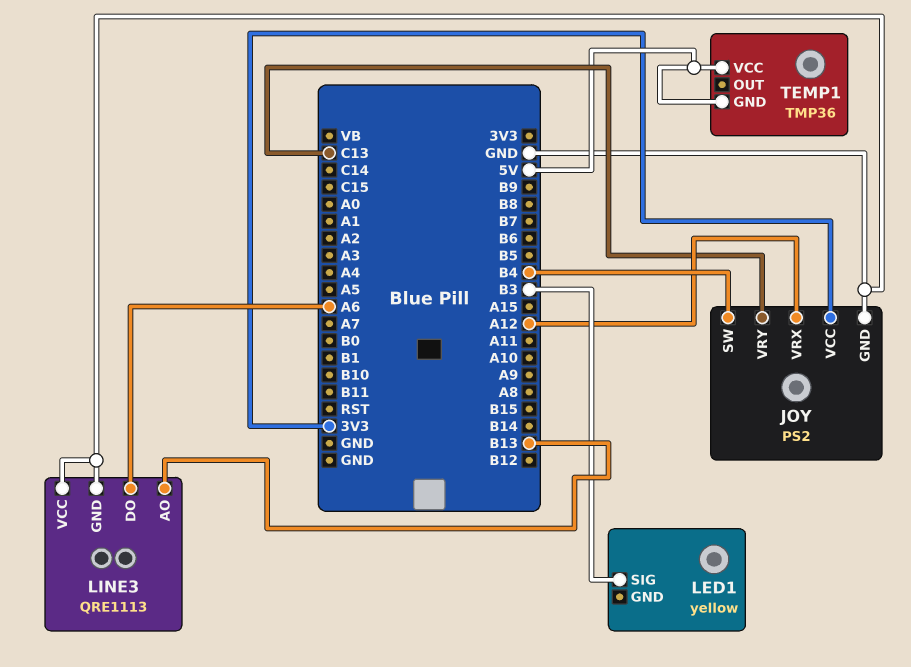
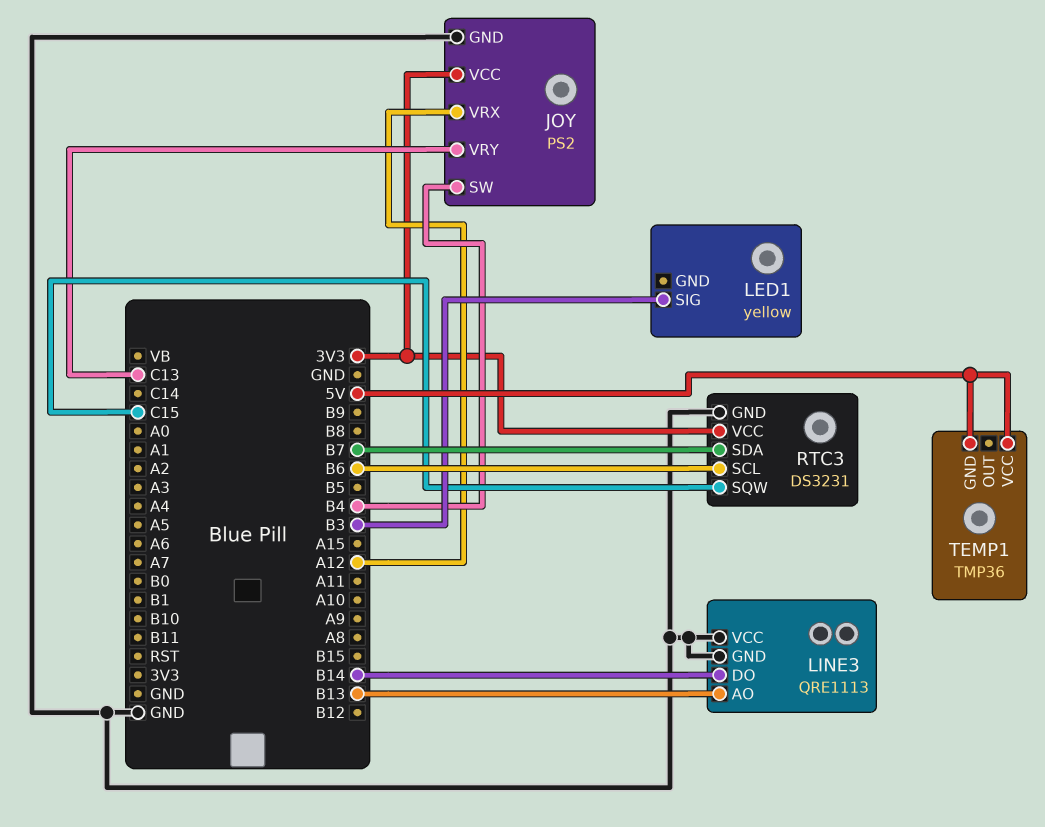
LINE3 pin DO: A6 -> B14
RTC3: none -> DS3231
RTC3 pin GND: none -> GND
RTC3 pin SCL: none -> B6
RTC3 pin SDA: none -> B7
RTC3 pin SQW: none -> C15
RTC3 pin VCC: none -> 3V3

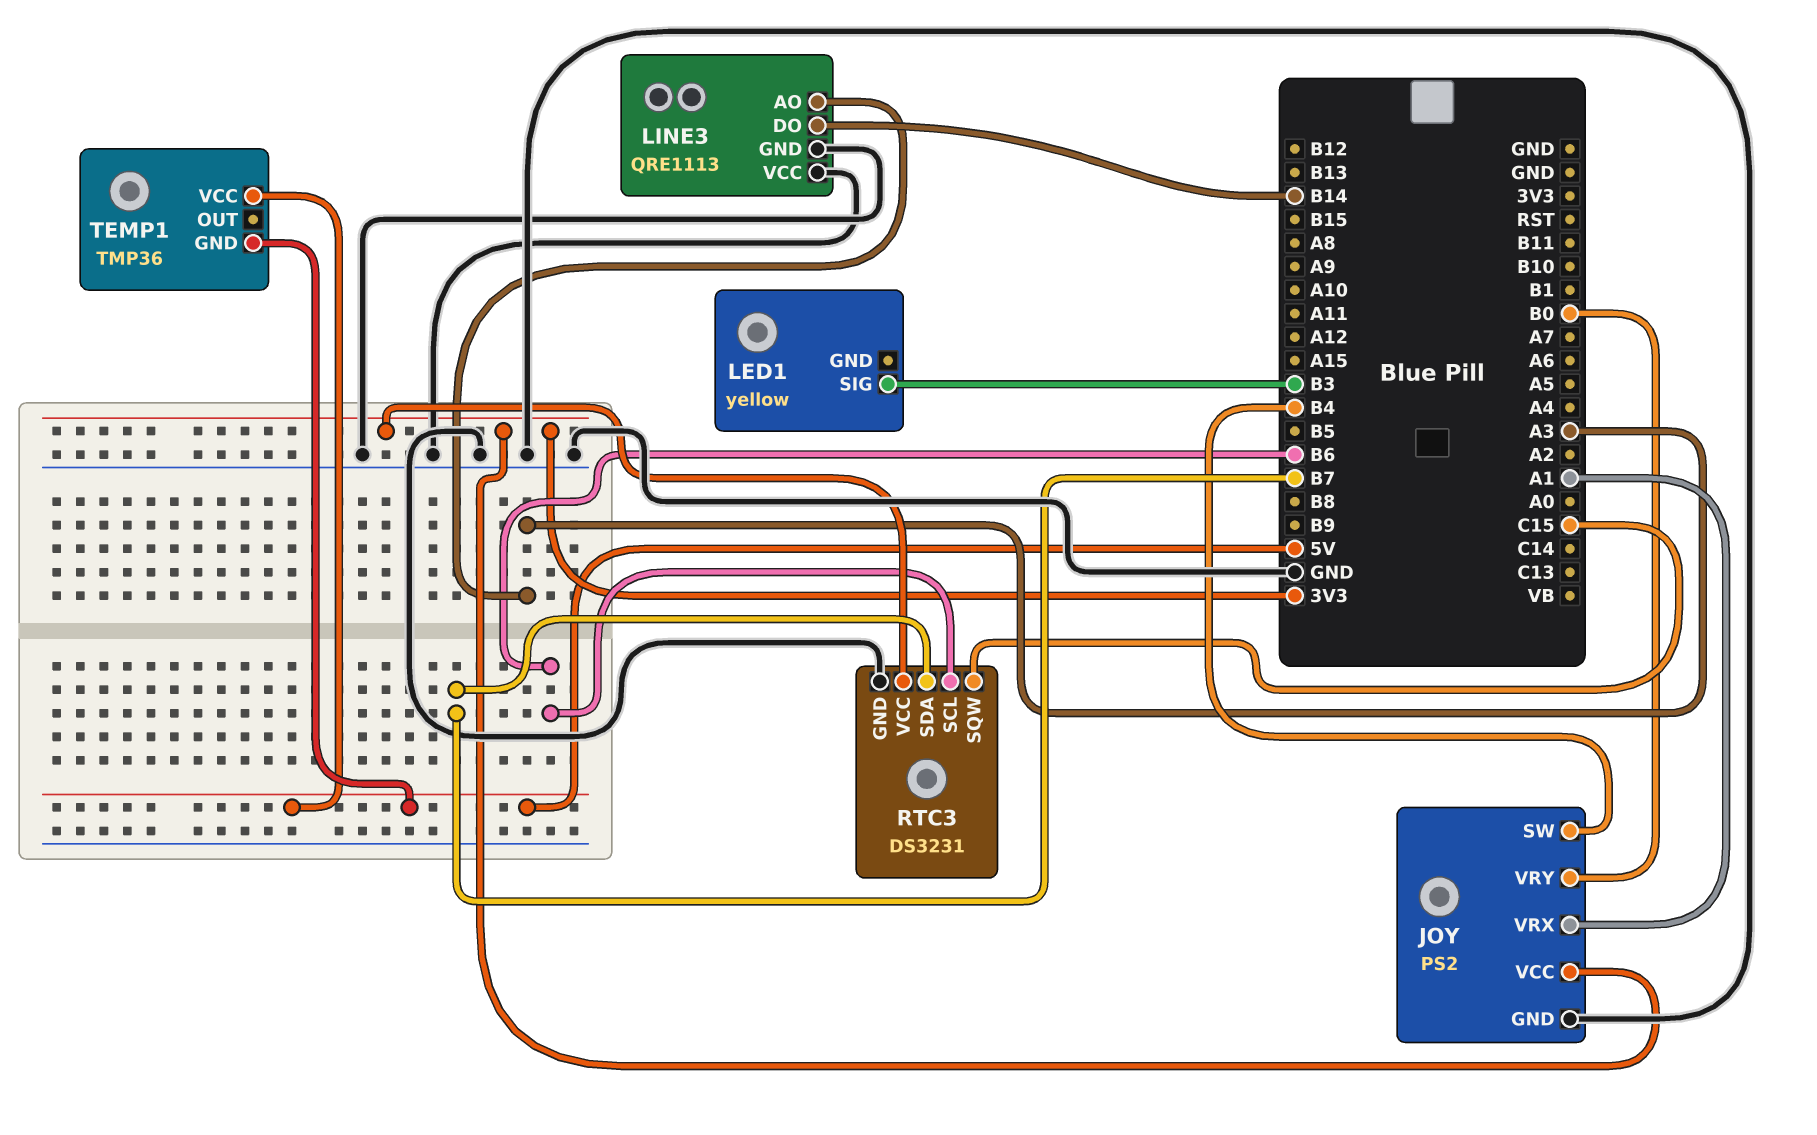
JOY pin VRX: A12 -> A1
JOY pin VRY: C13 -> B0
LINE3 pin AO: B13 -> A3

